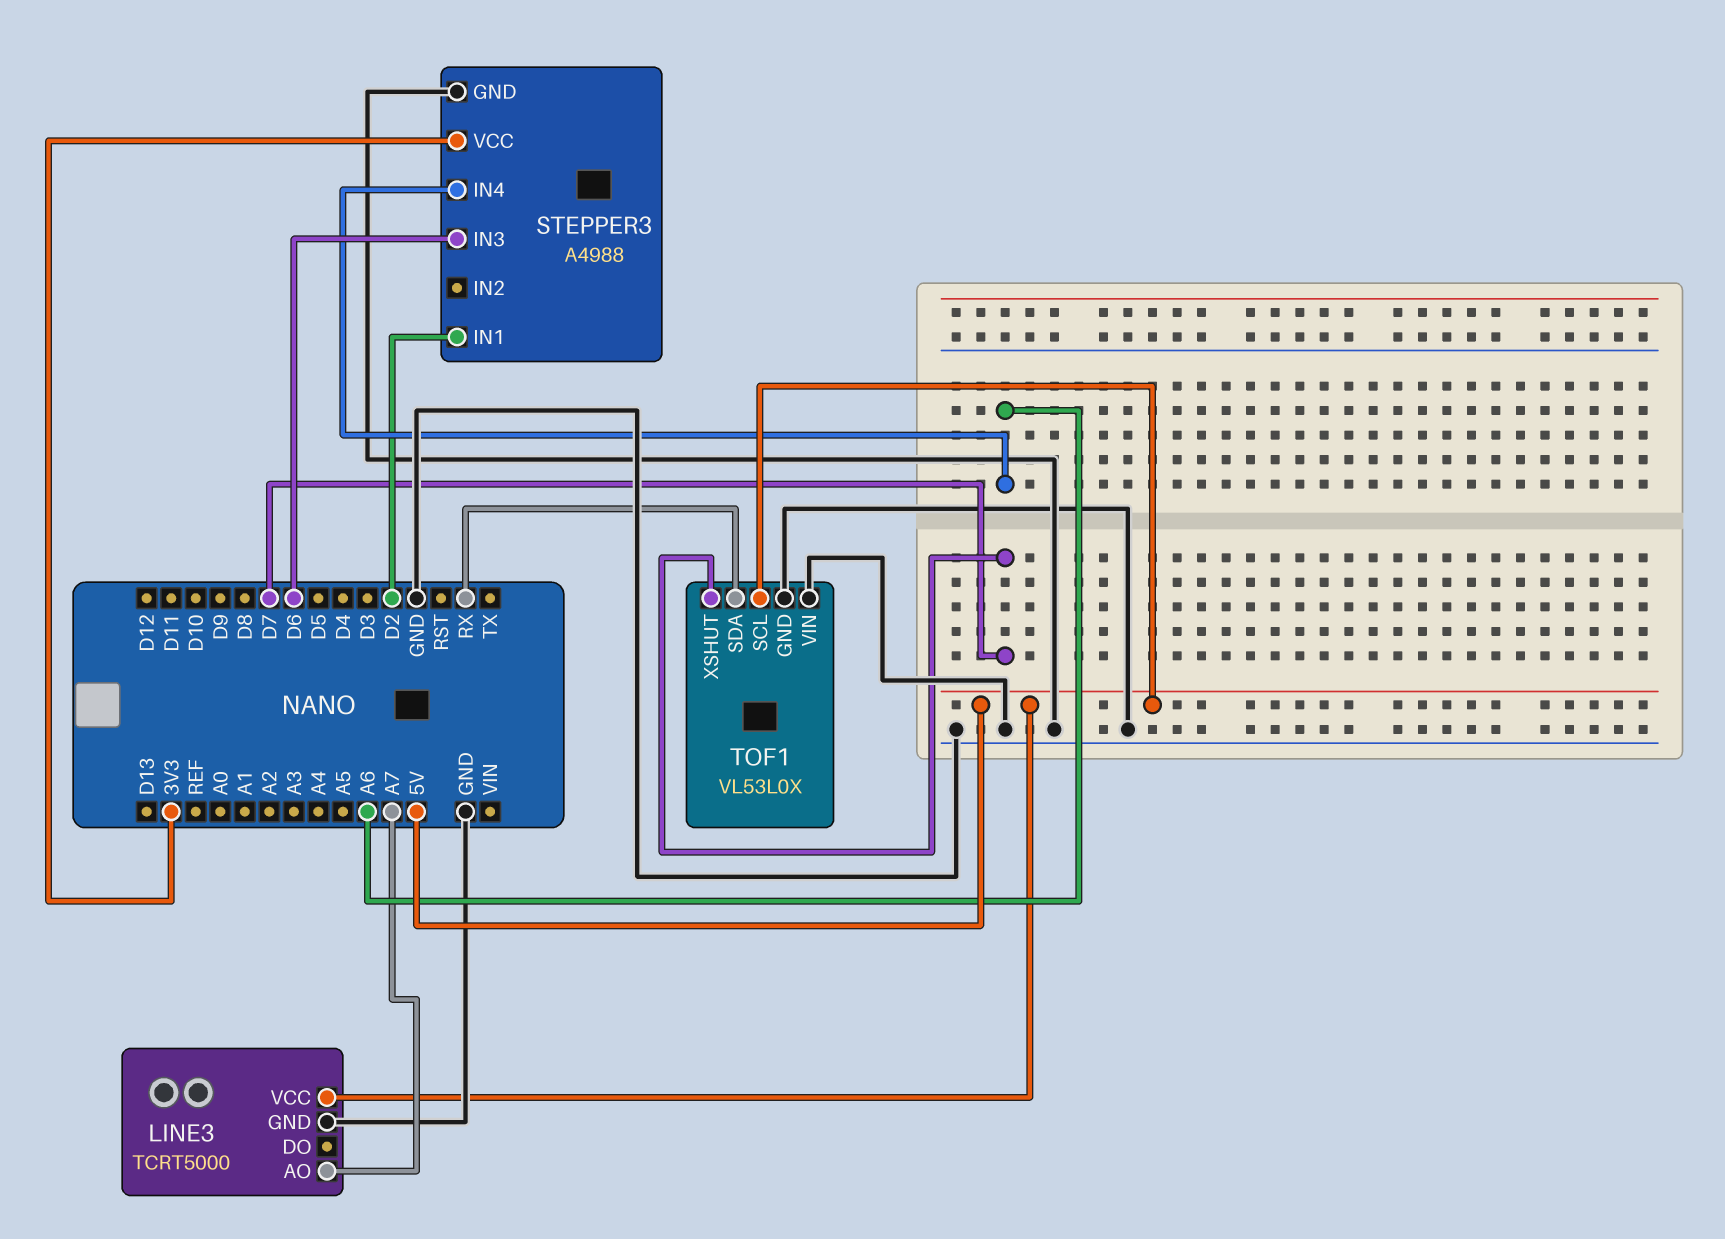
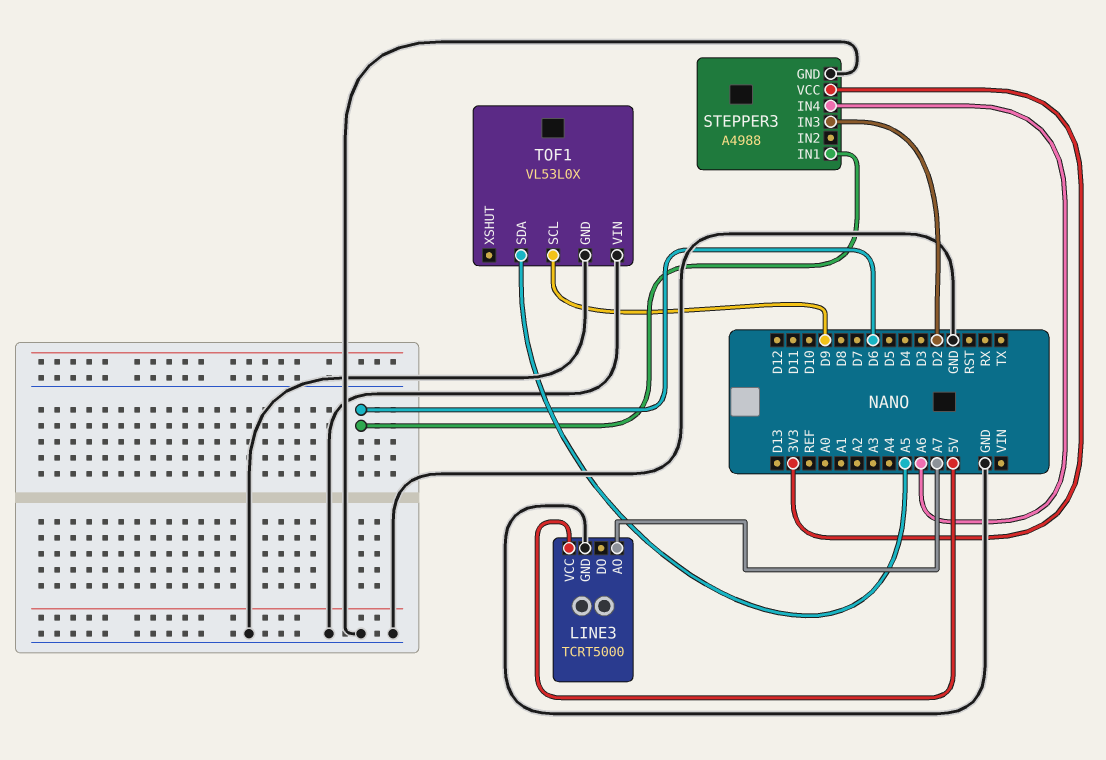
STEPPER3 pin IN1: D2 -> D6
STEPPER3 pin IN3: D6 -> D2
TOF1 pin SCL: 5V -> D9
TOF1 pin SDA: RX -> A5
TOF1 pin XSHUT: D7 -> none

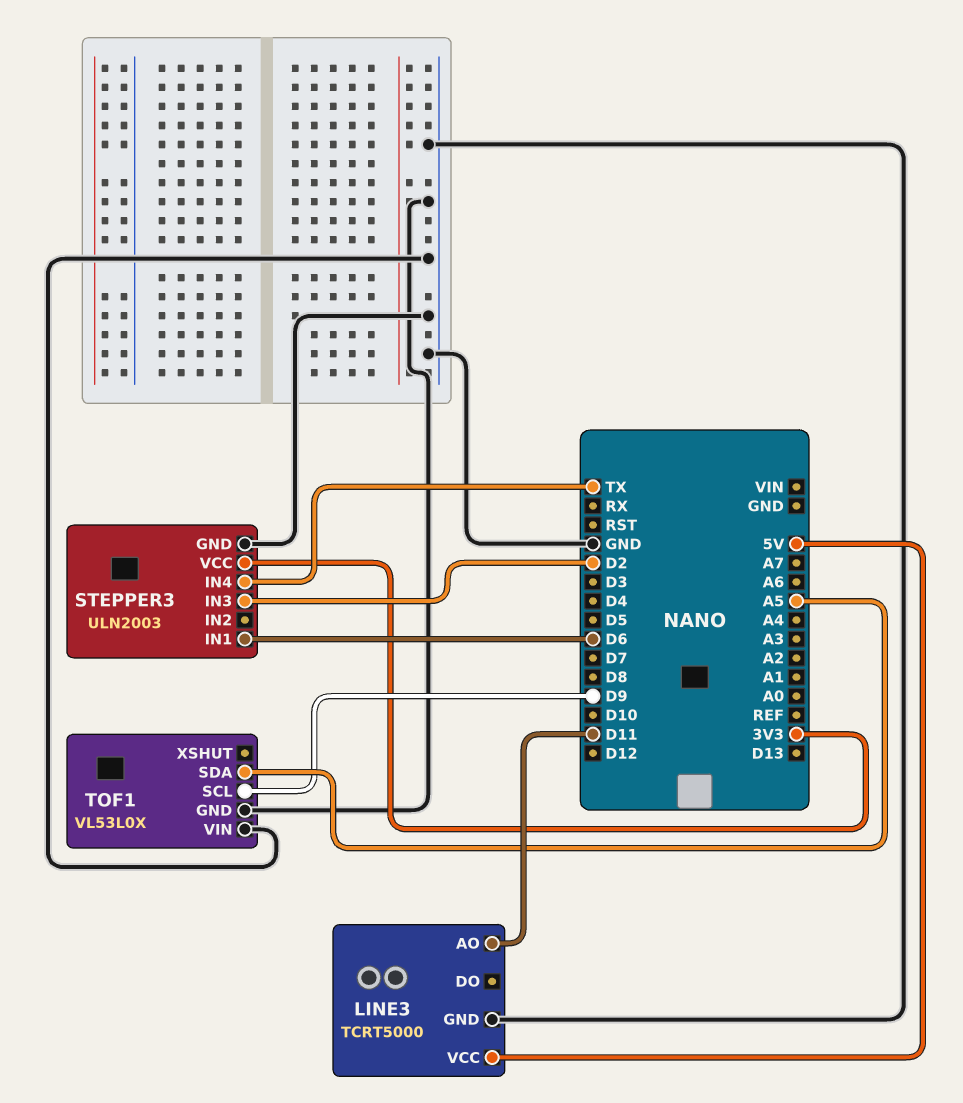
LINE3 pin AO: A7 -> D11
STEPPER3: A4988 -> ULN2003
STEPPER3 pin IN4: A6 -> TX

